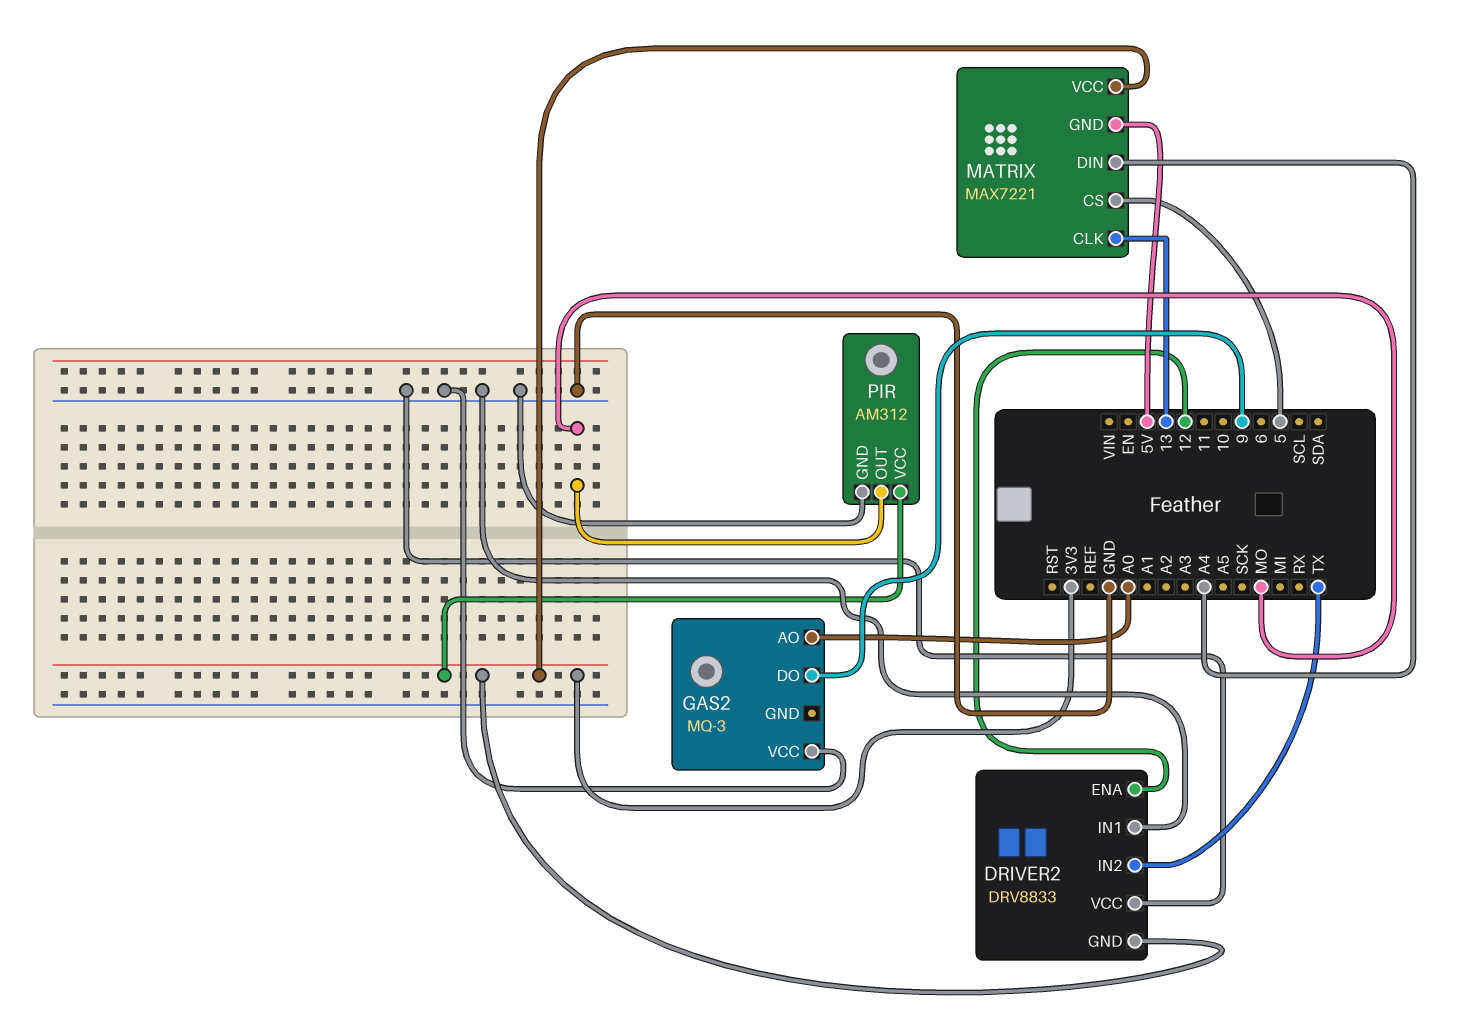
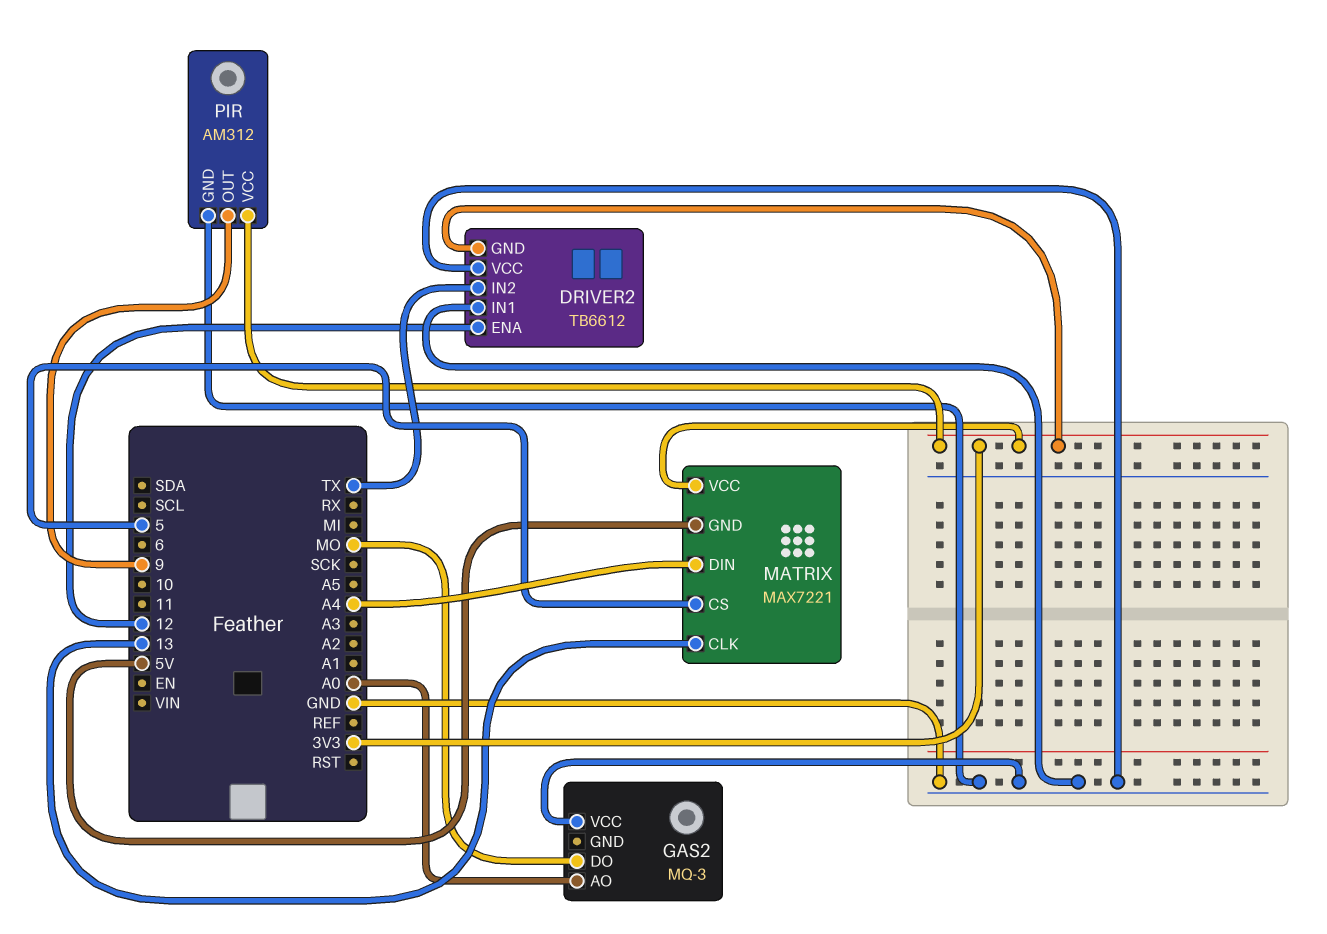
DRIVER2: DRV8833 -> TB6612
GAS2 pin DO: 9 -> MO
PIR pin OUT: MO -> 9

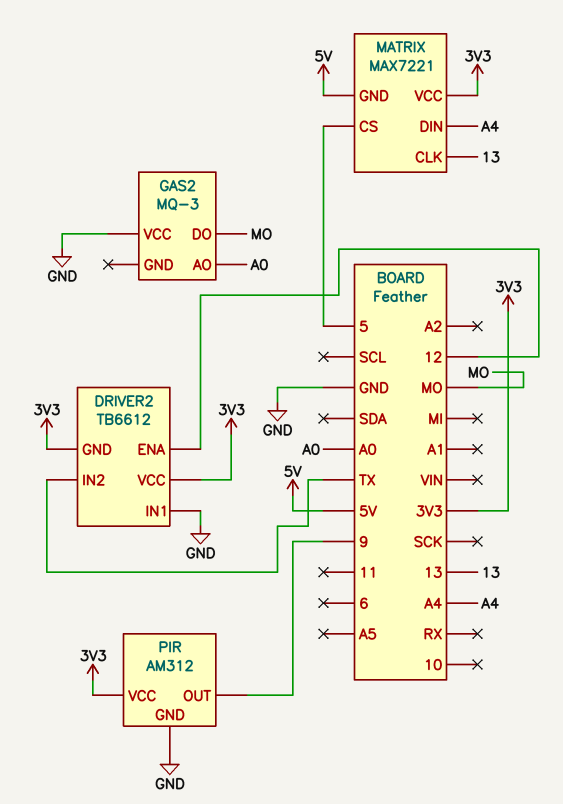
DRIVER2 pin VCC: GND -> 3V3

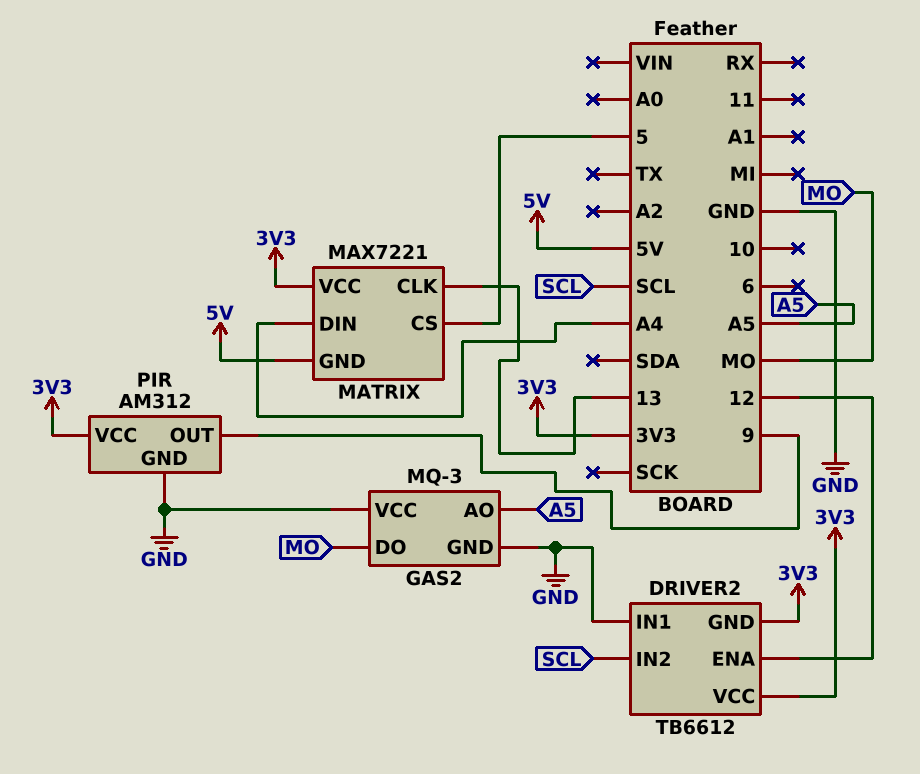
DRIVER2 pin IN2: TX -> SCL
GAS2 pin AO: A0 -> A5
GAS2 pin GND: none -> GND

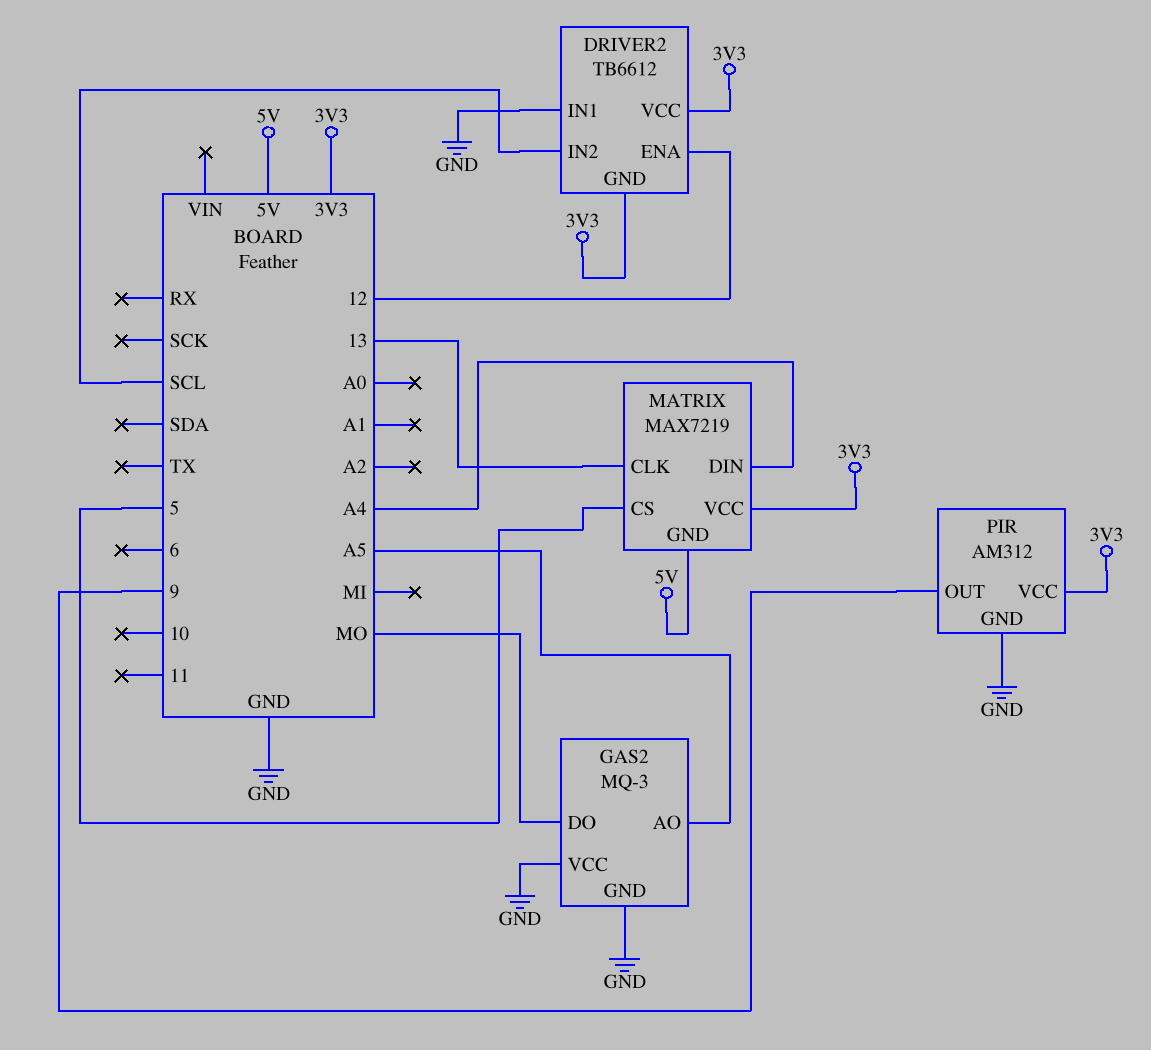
MATRIX: MAX7221 -> MAX7219

